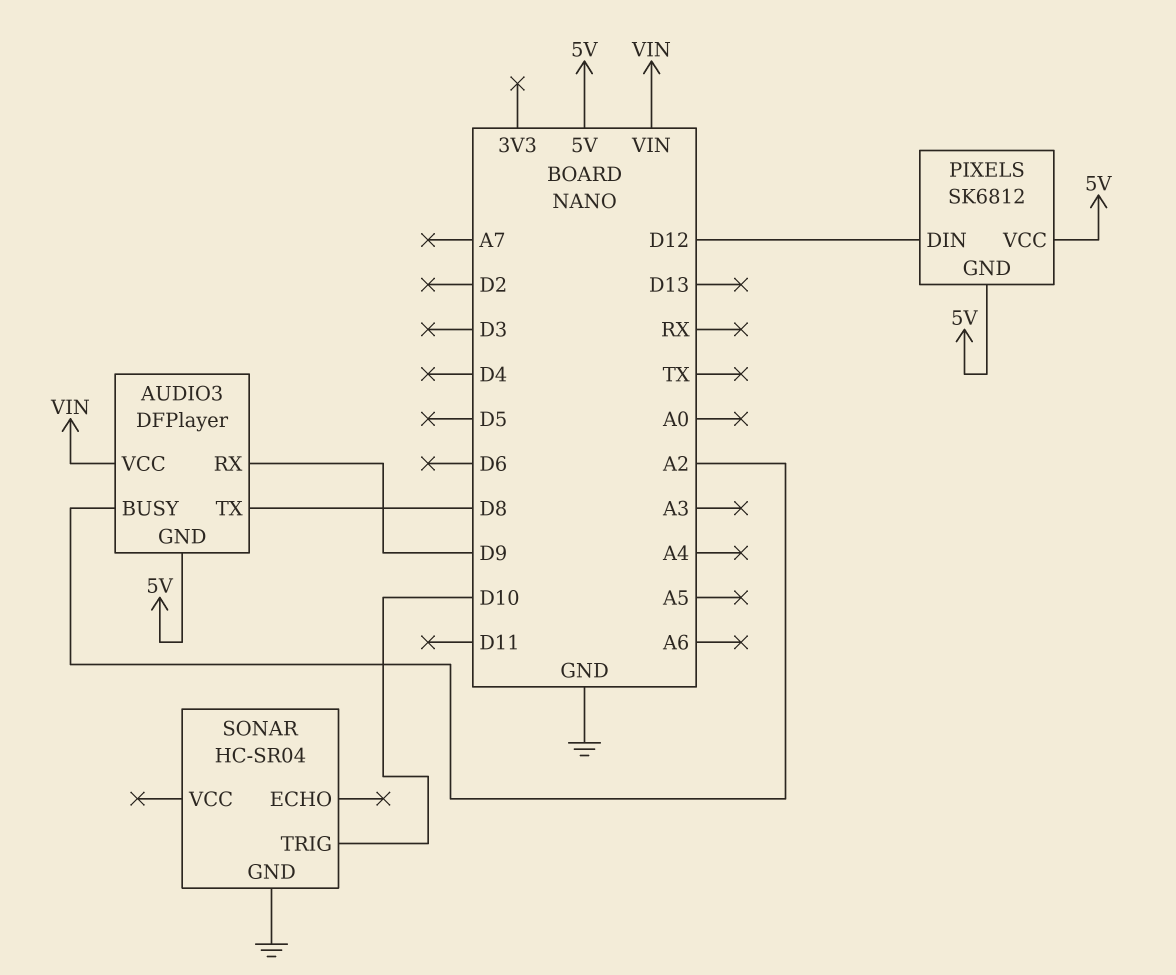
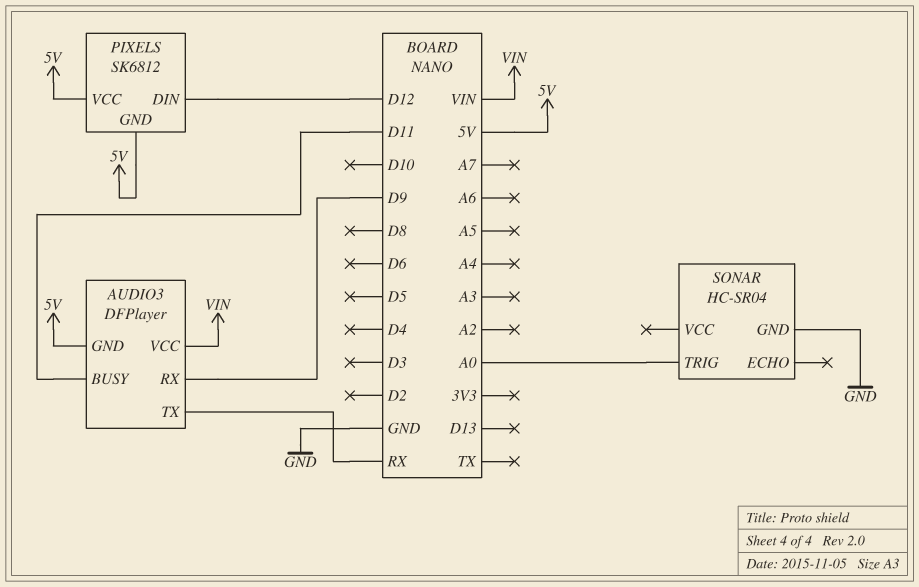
AUDIO3 pin BUSY: A2 -> D11
AUDIO3 pin TX: D8 -> RX
SONAR pin TRIG: D10 -> A0

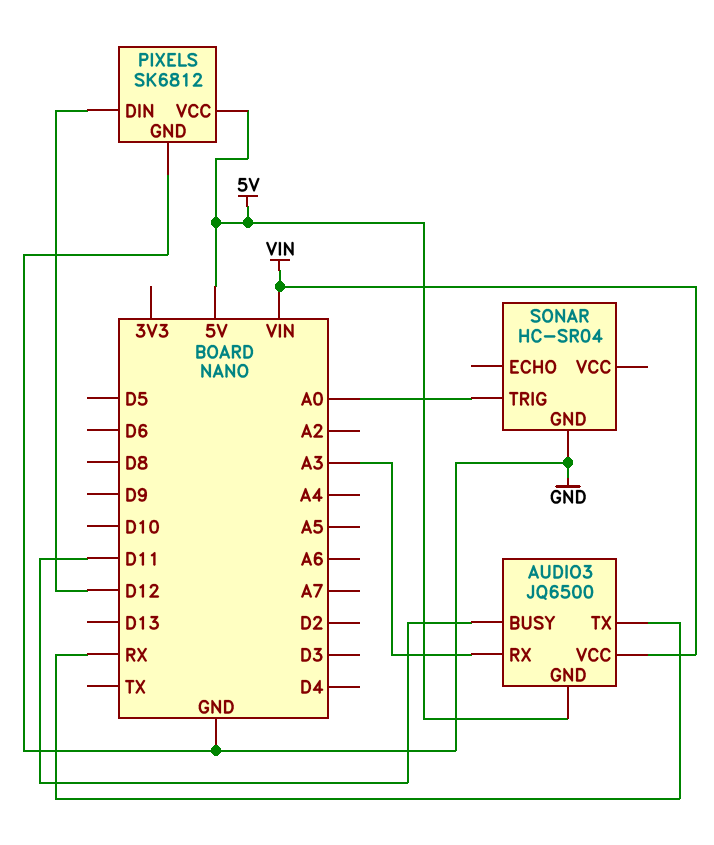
AUDIO3: DFPlayer -> JQ6500
AUDIO3 pin RX: D9 -> A3
PIXELS pin GND: 5V -> GND

